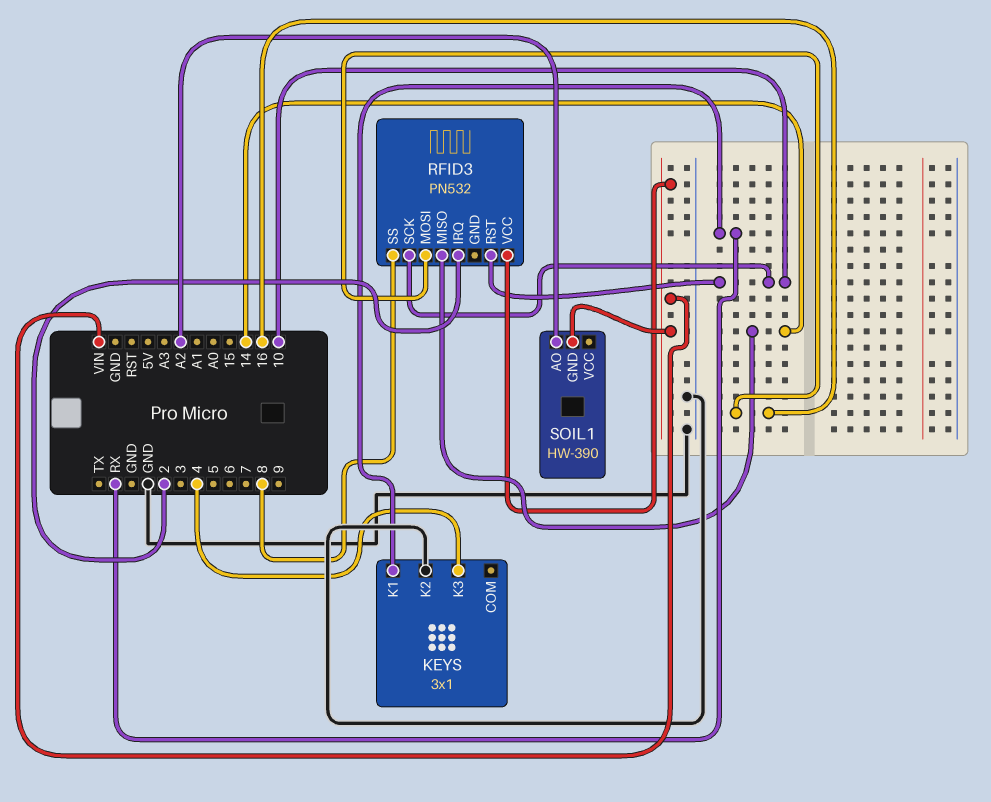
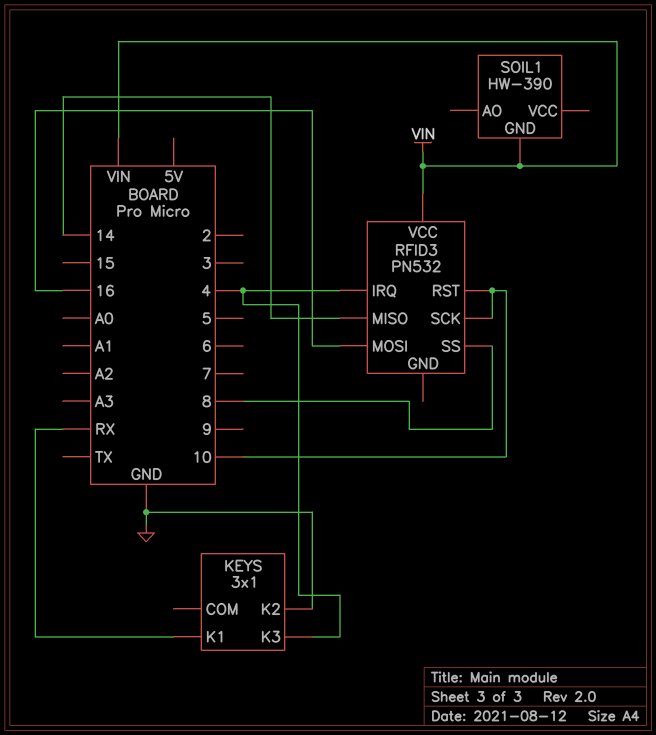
RFID3 pin IRQ: 2 -> 4
SOIL1 pin AO: A2 -> none

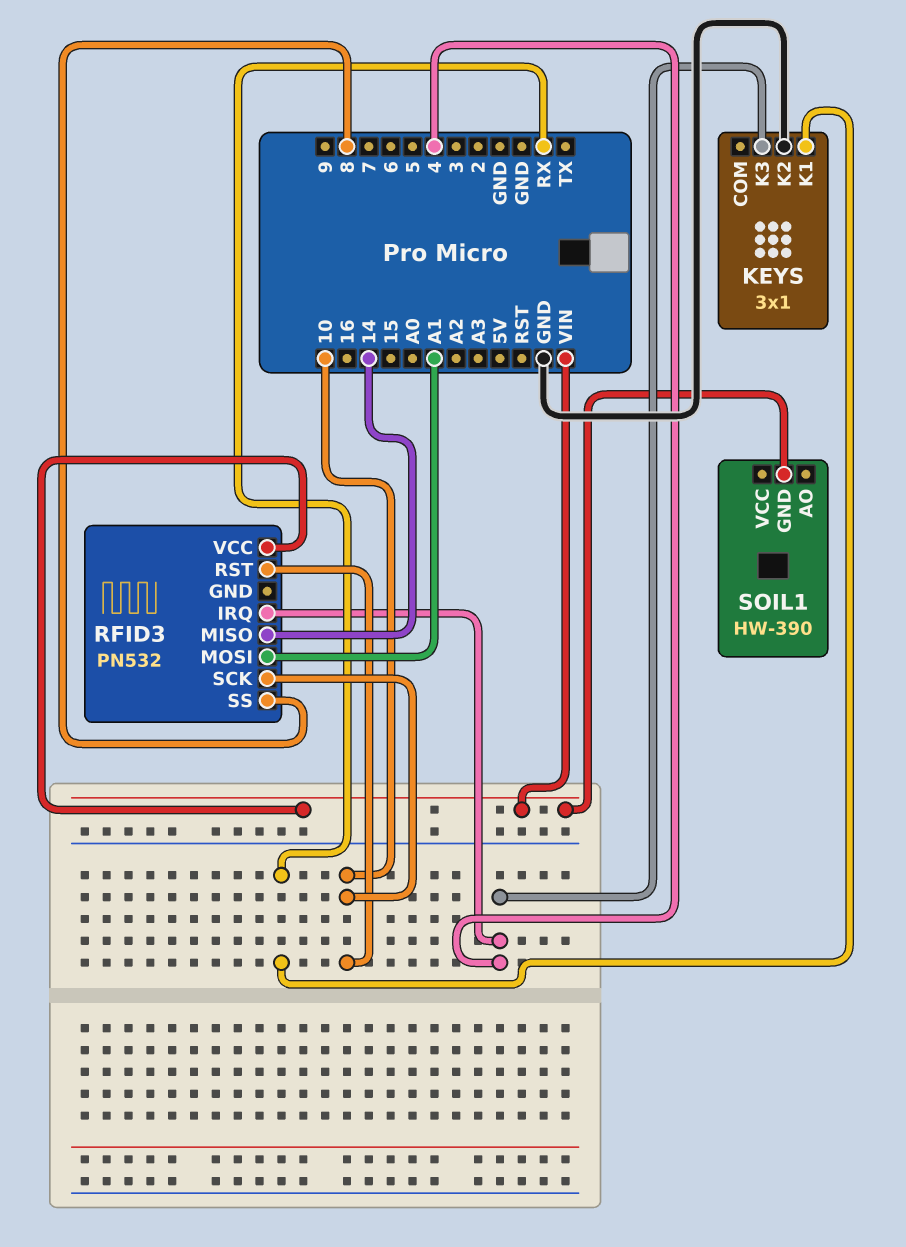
RFID3 pin MOSI: 16 -> A1

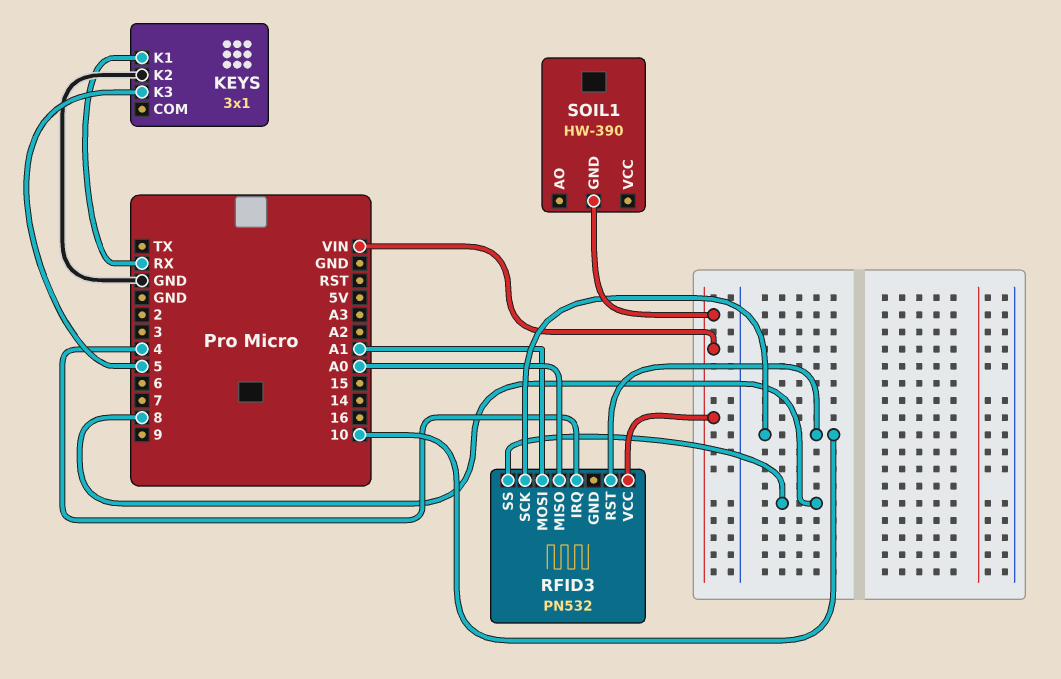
KEYS pin K3: 4 -> 5
RFID3 pin MISO: 14 -> A0

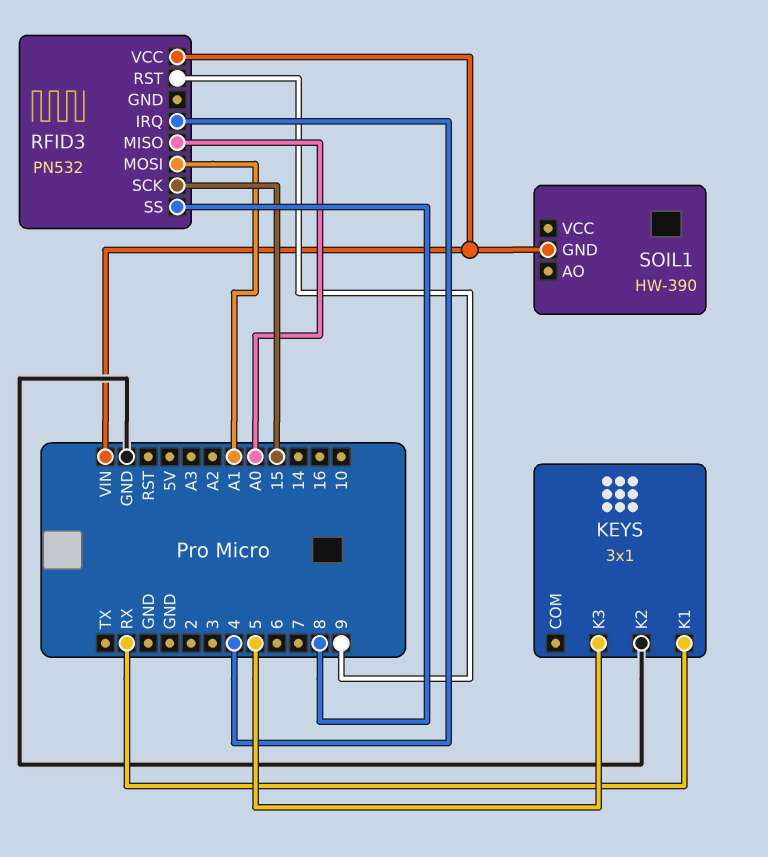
RFID3 pin RST: 10 -> 9
RFID3 pin SCK: 10 -> 15

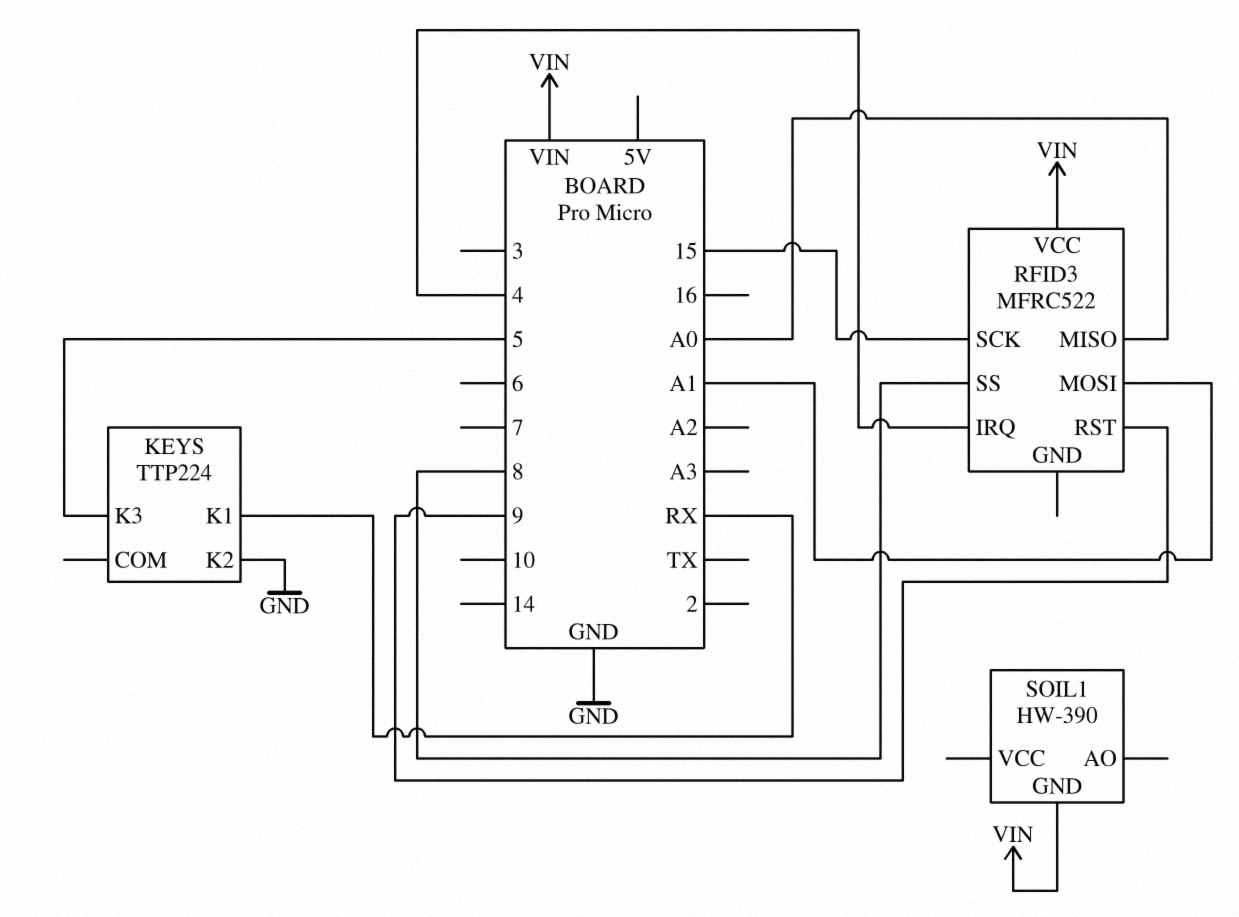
KEYS: 3x1 -> TTP224
RFID3: PN532 -> MFRC522

